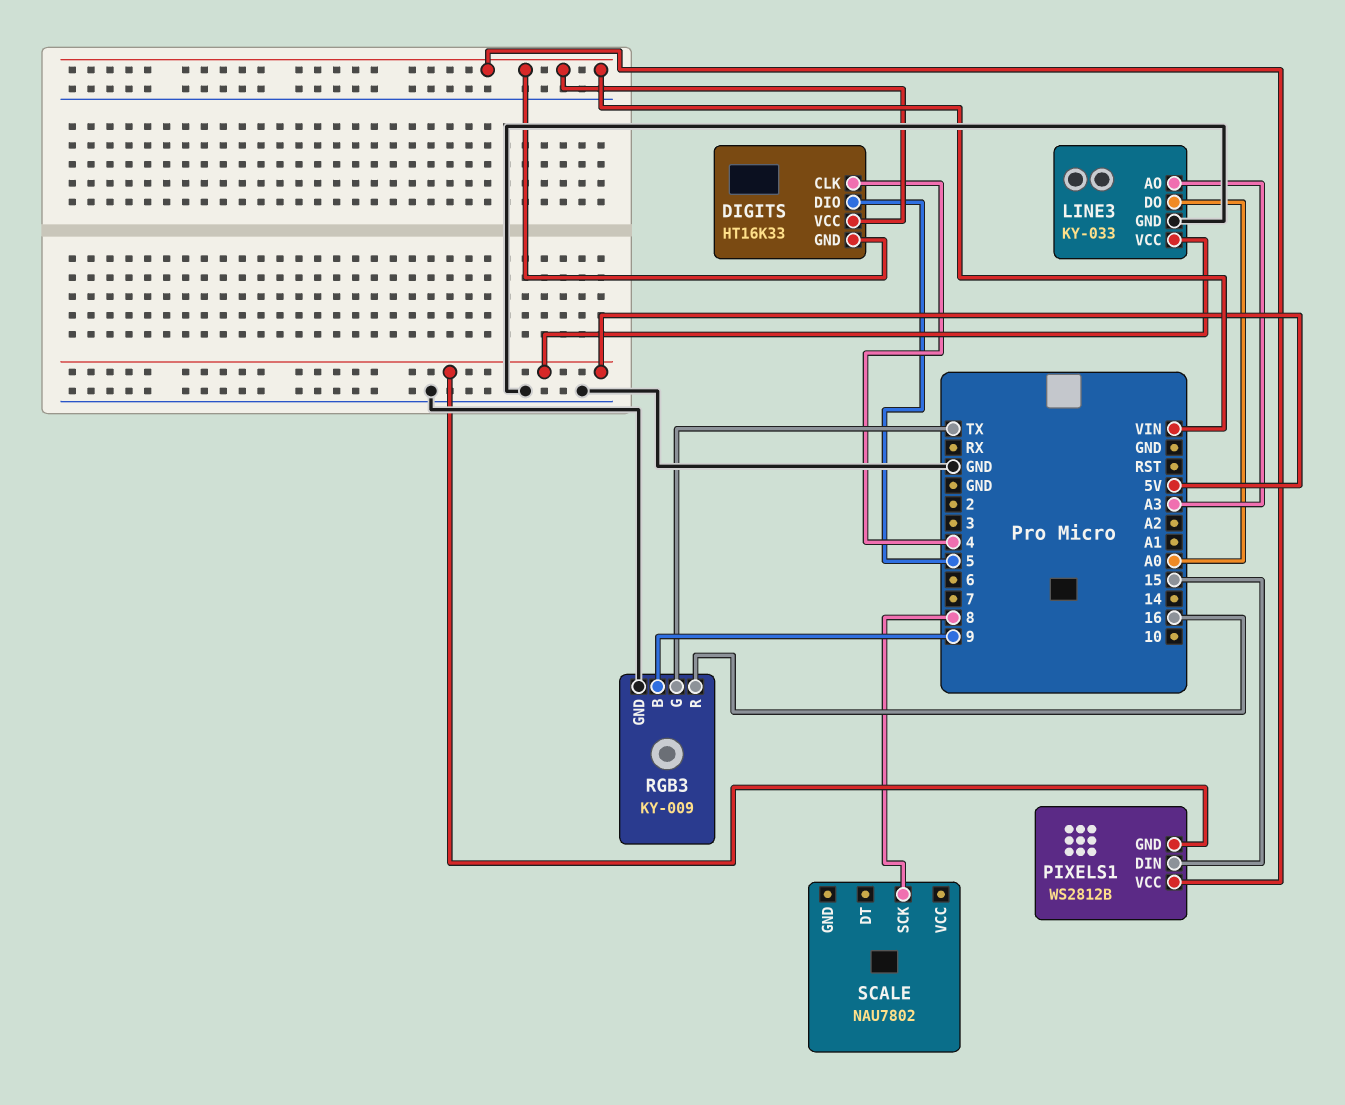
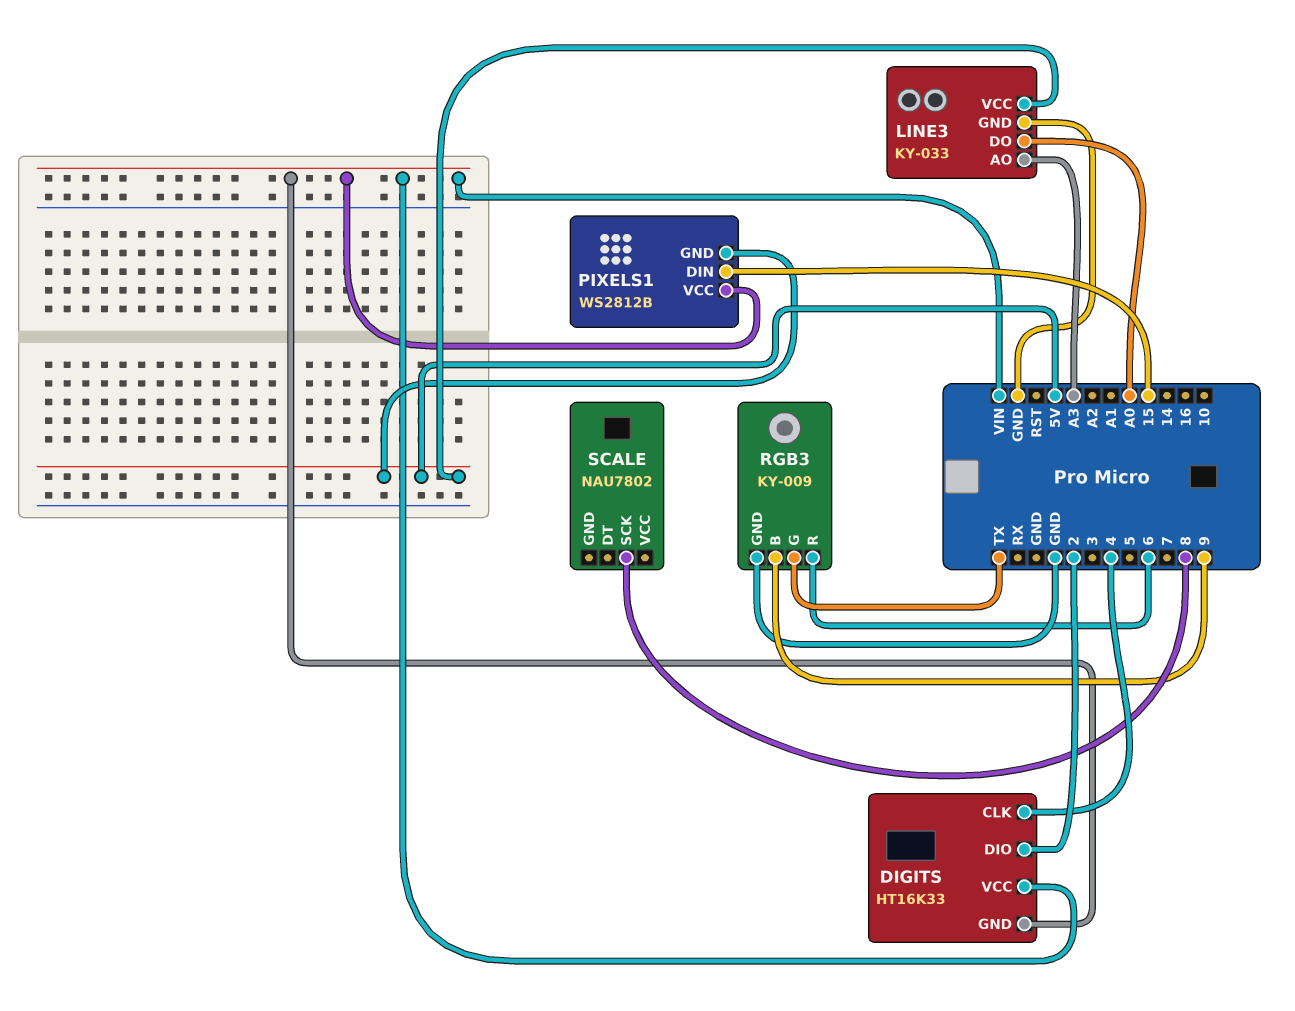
DIGITS pin DIO: 5 -> 2
RGB3 pin R: 16 -> 6

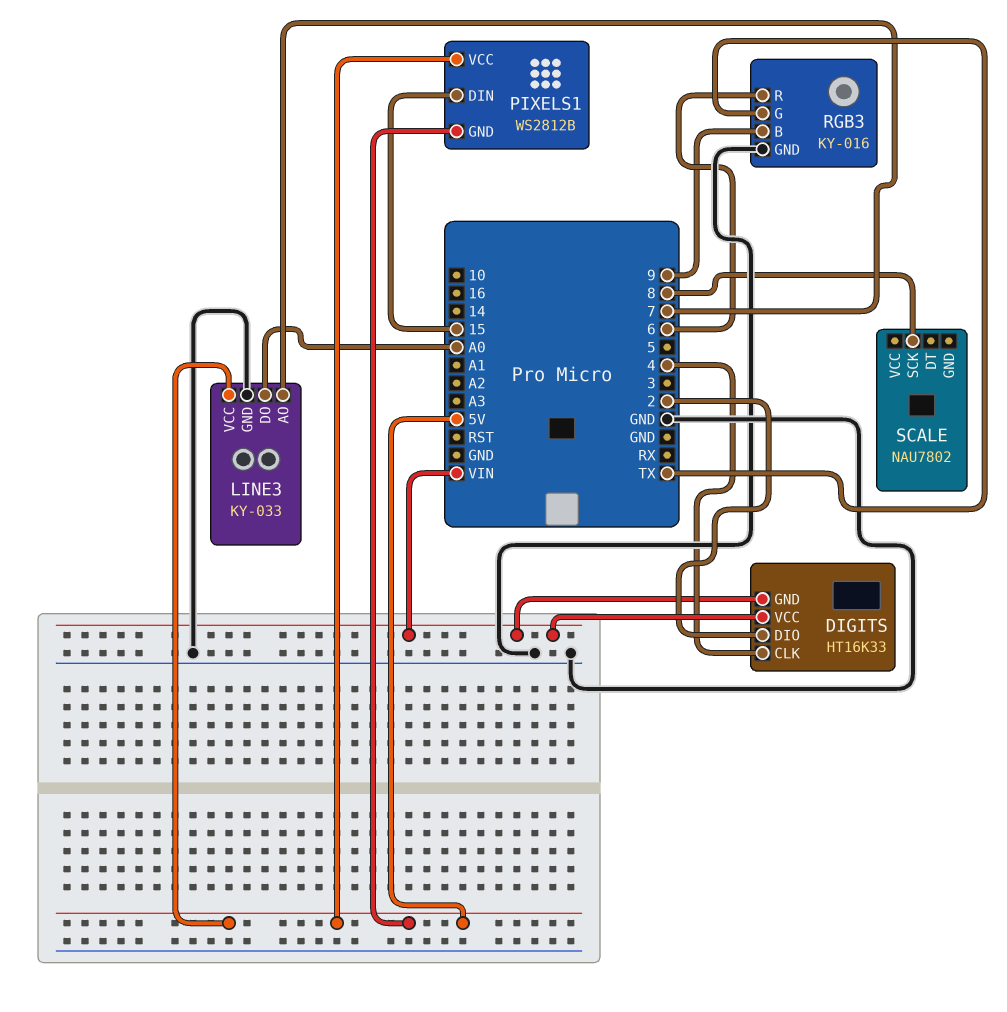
LINE3 pin AO: A3 -> 7
PIXELS1 pin VCC: VIN -> 5V
RGB3: KY-009 -> KY-016

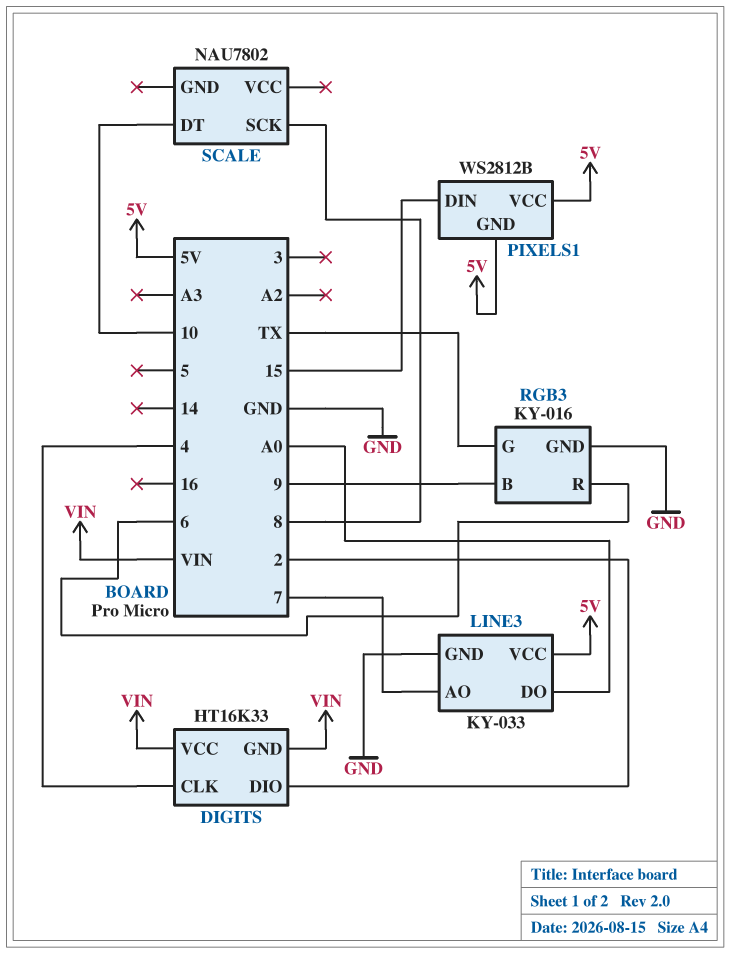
SCALE pin DT: none -> 10

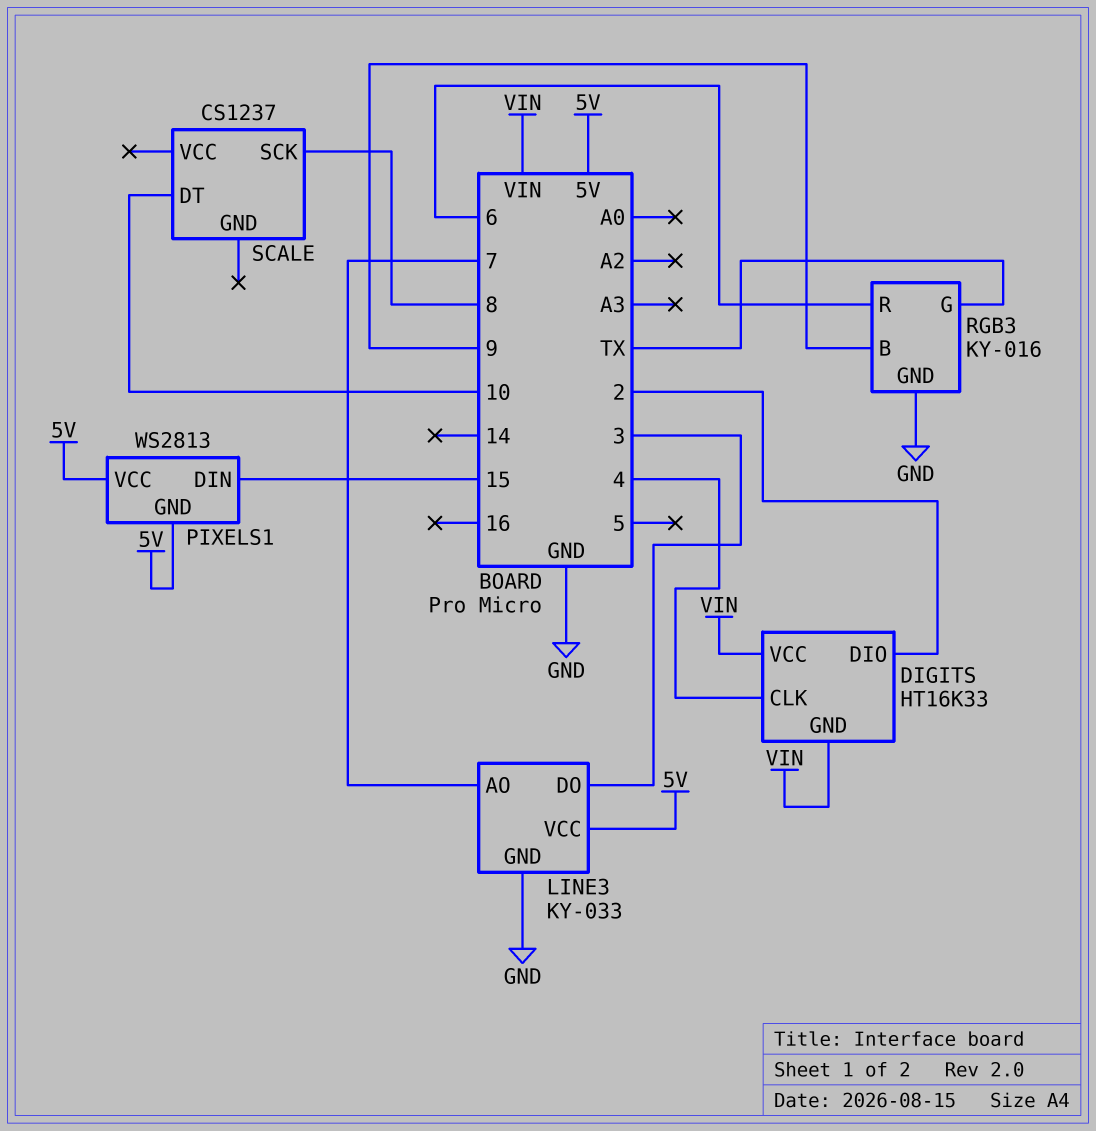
LINE3 pin DO: A0 -> 3
PIXELS1: WS2812B -> WS2813
SCALE: NAU7802 -> CS1237

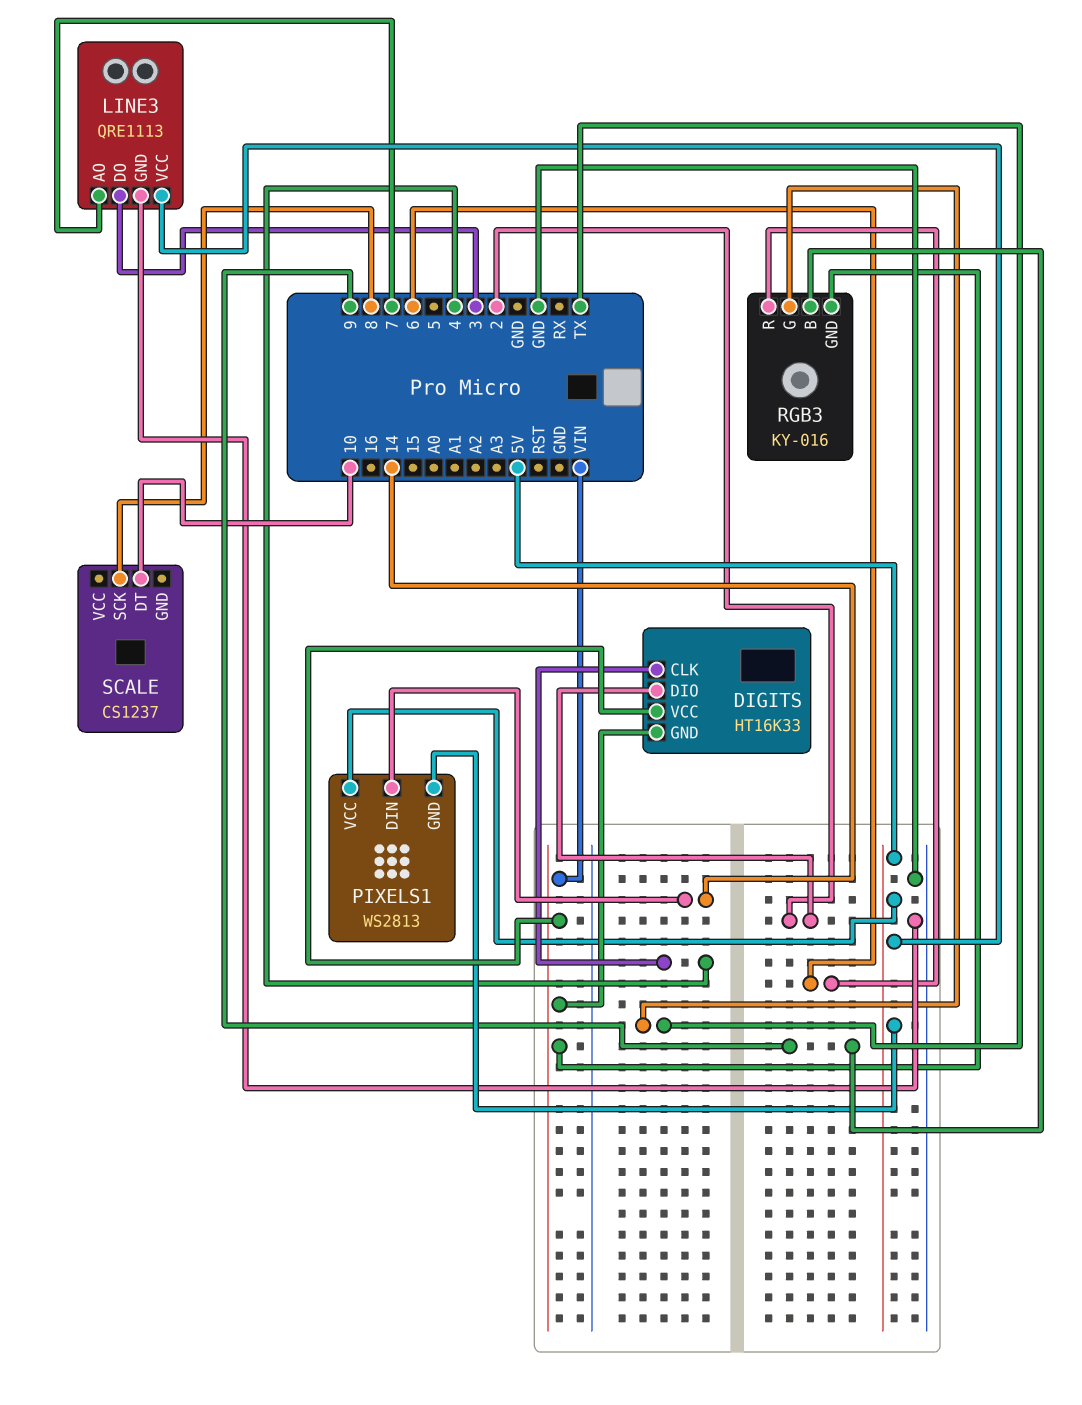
LINE3: KY-033 -> QRE1113
PIXELS1 pin DIN: 15 -> 14
RGB3 pin GND: GND -> VIN

